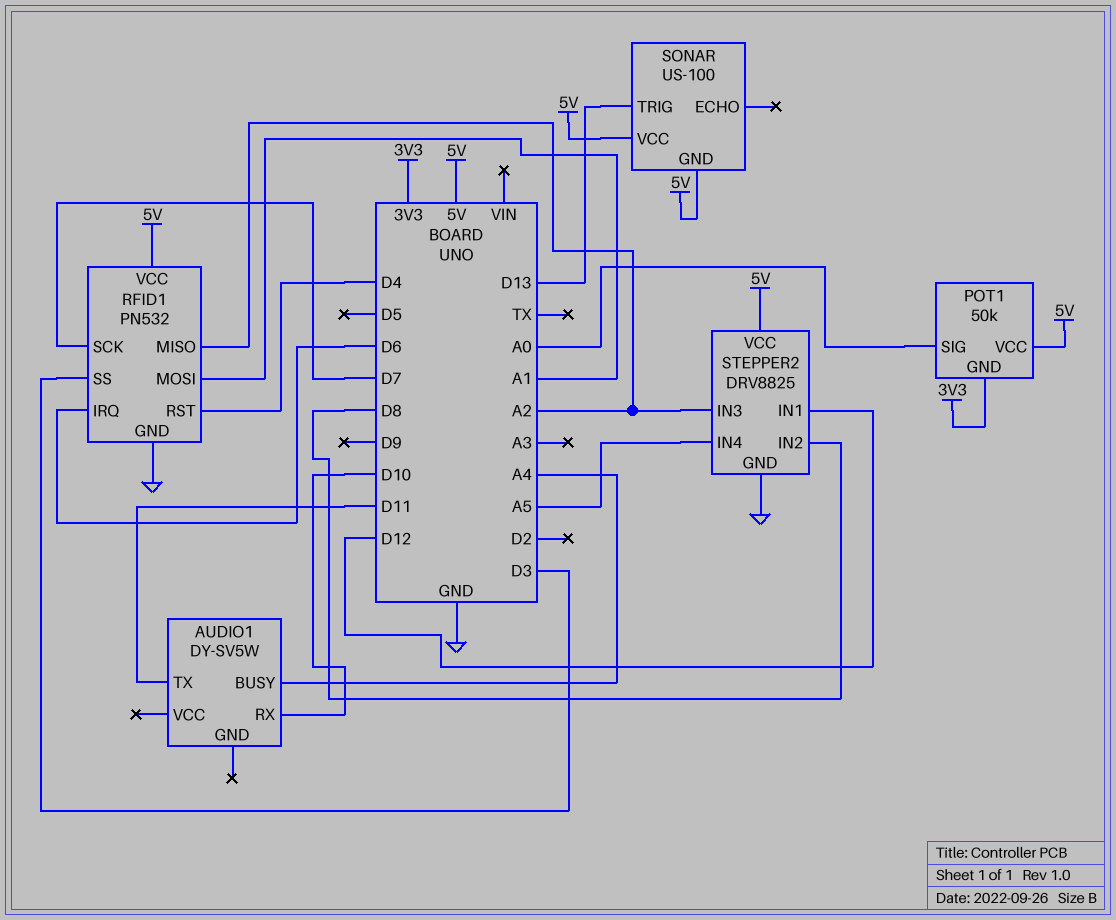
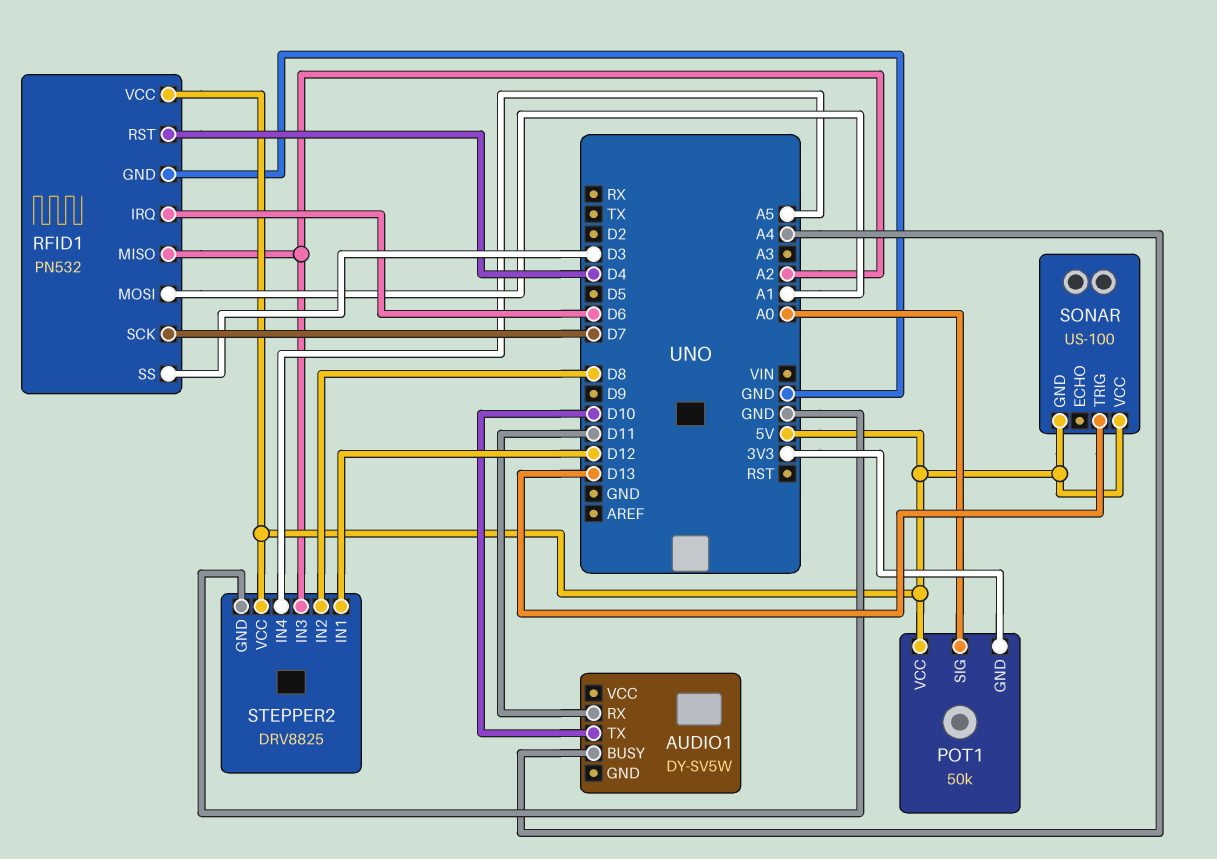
AUDIO1 pin RX: D10 -> D11
AUDIO1 pin TX: D11 -> D10

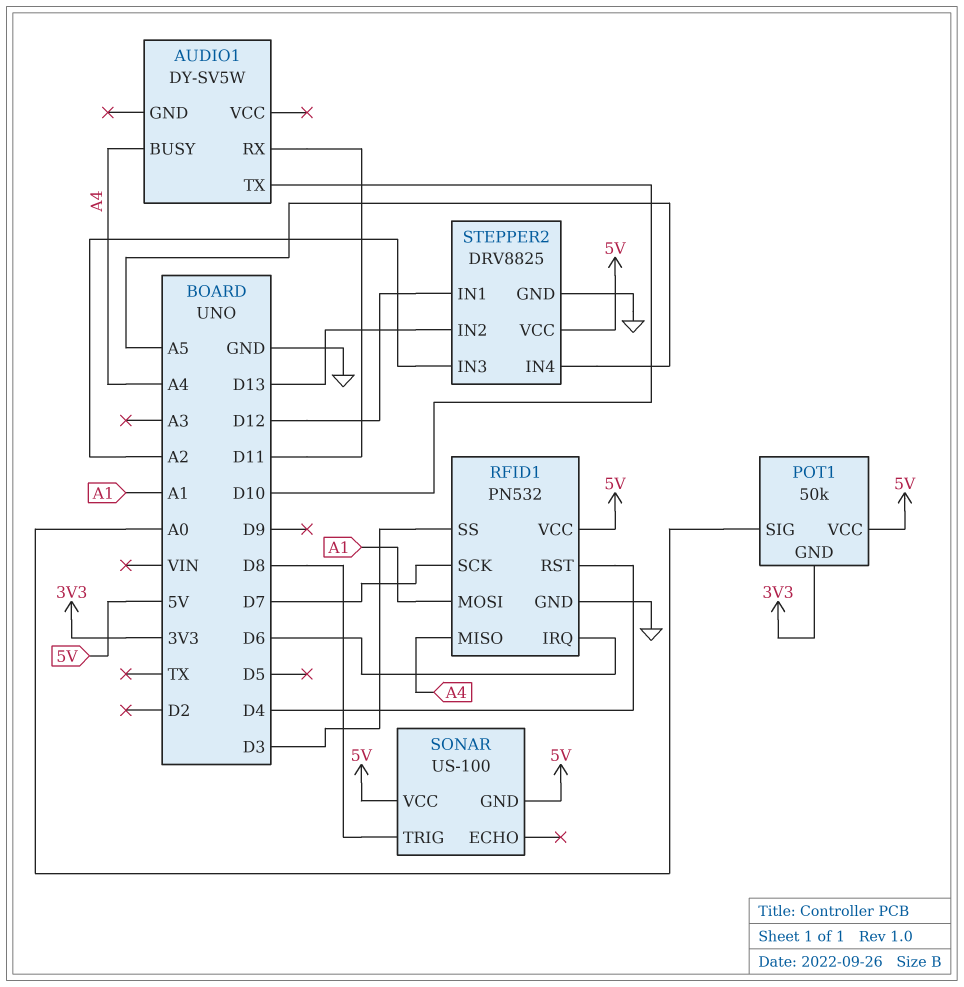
RFID1 pin MISO: A2 -> A4
SONAR pin TRIG: D13 -> D8
STEPPER2 pin IN2: D8 -> D13

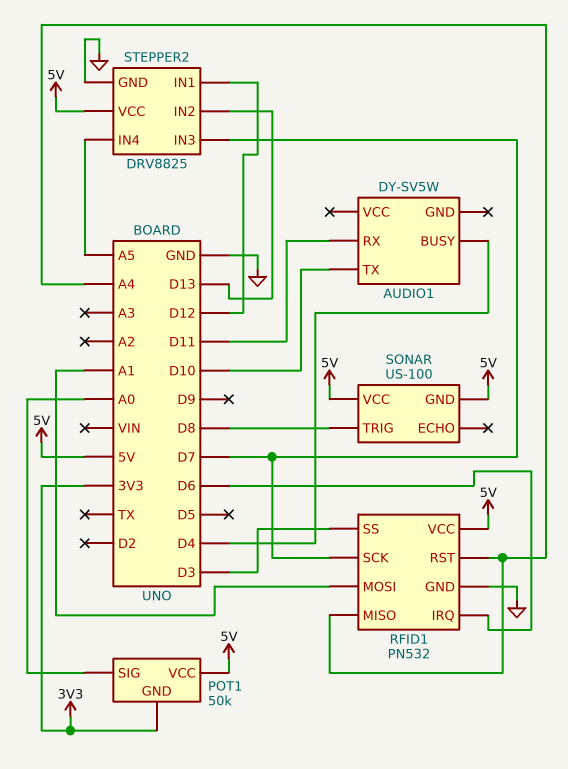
AUDIO1 pin BUSY: A4 -> D4
RFID1 pin RST: D4 -> A4
STEPPER2 pin IN3: A2 -> D7

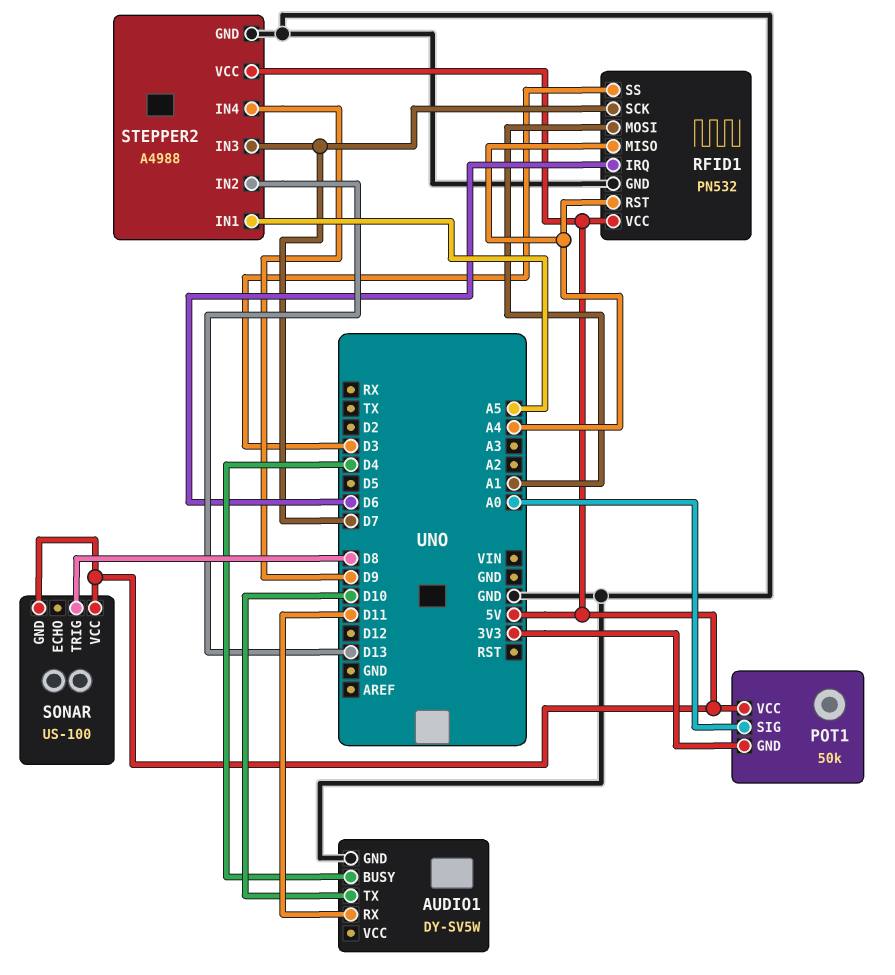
AUDIO1 pin GND: none -> GND
STEPPER2: DRV8825 -> A4988
STEPPER2 pin IN1: D12 -> A5
STEPPER2 pin IN4: A5 -> D9

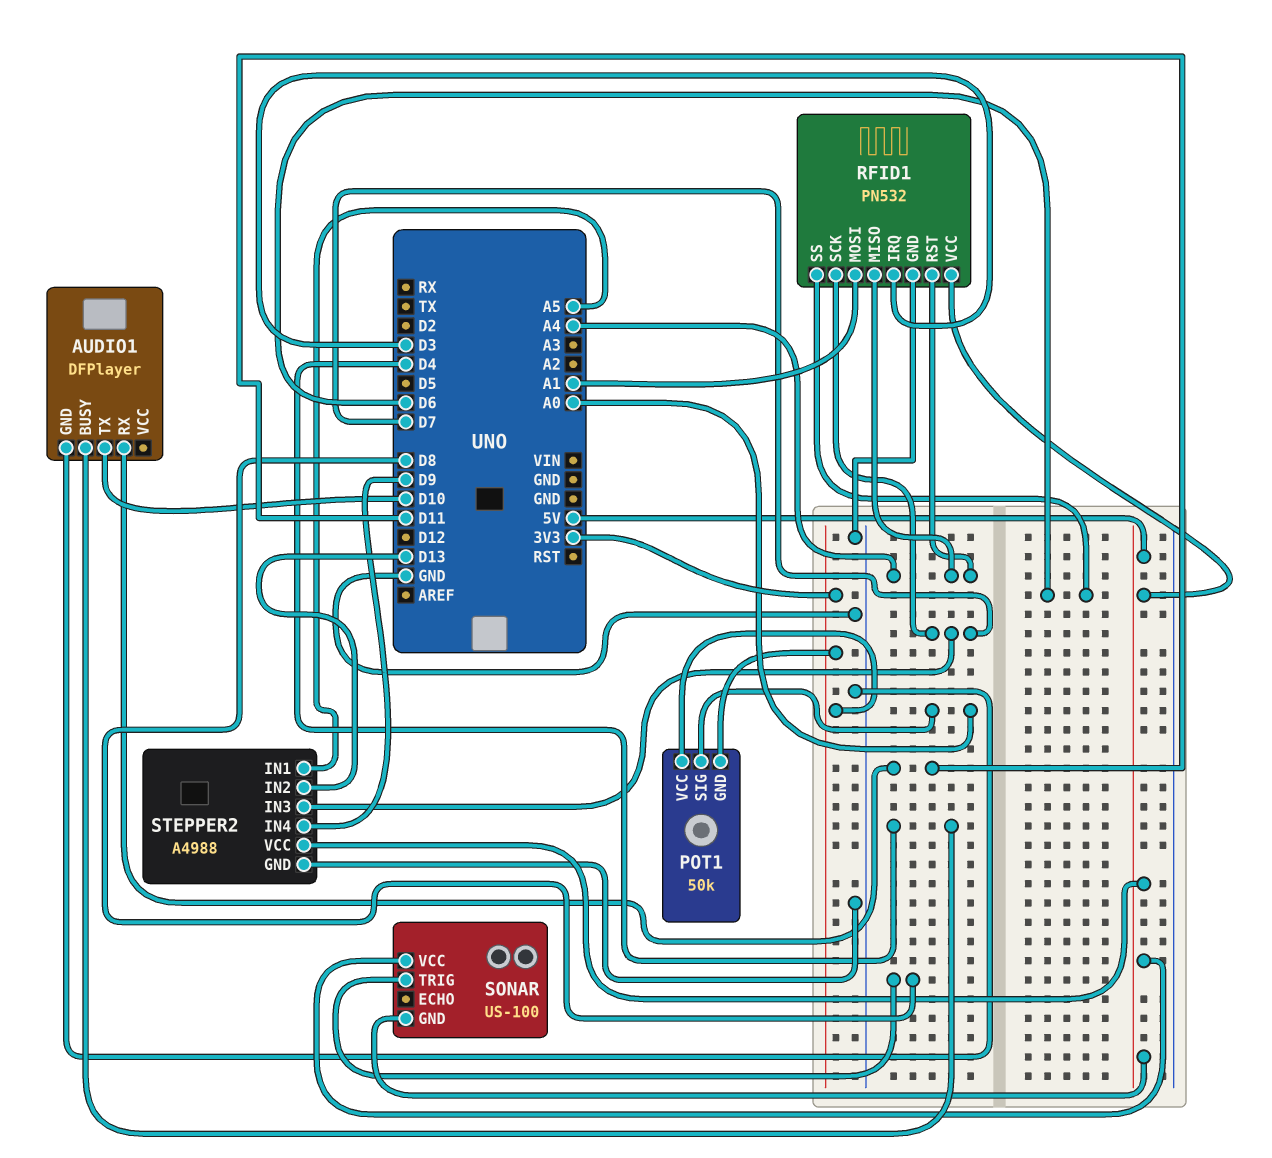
AUDIO1: DY-SV5W -> DFPlayer
POT1 pin VCC: 5V -> 3V3
RFID1 pin IRQ: D6 -> D3
RFID1 pin SS: D3 -> D6

